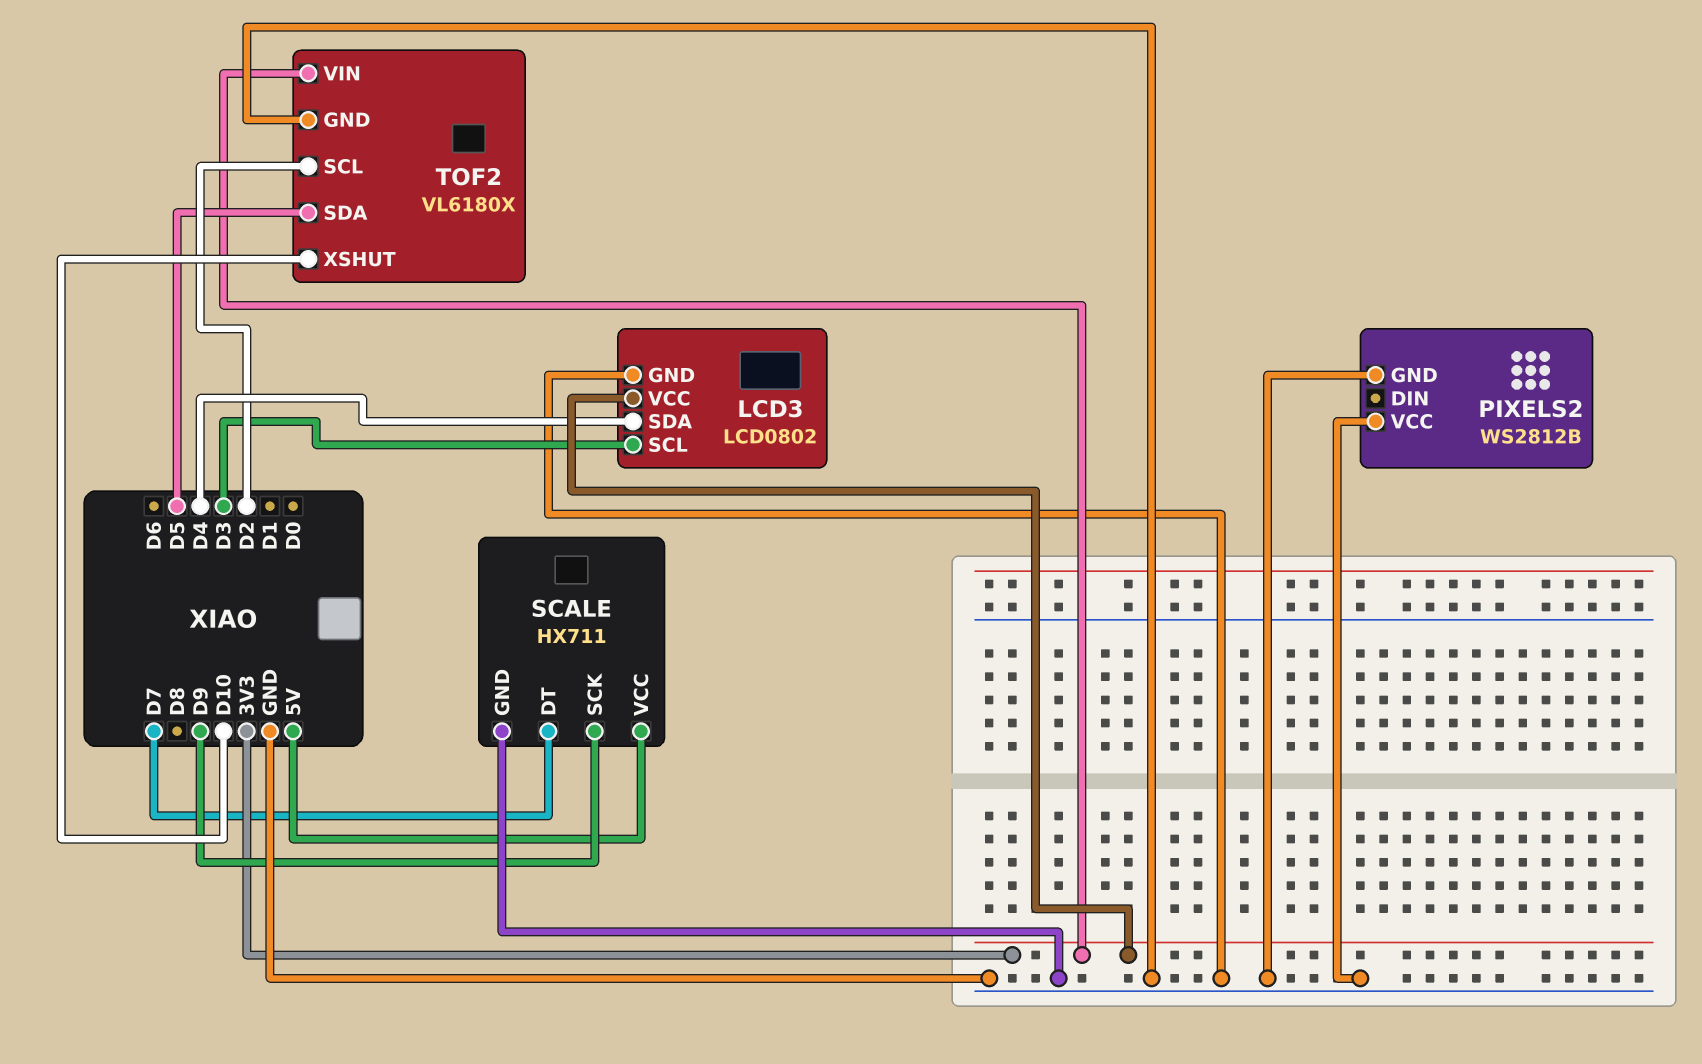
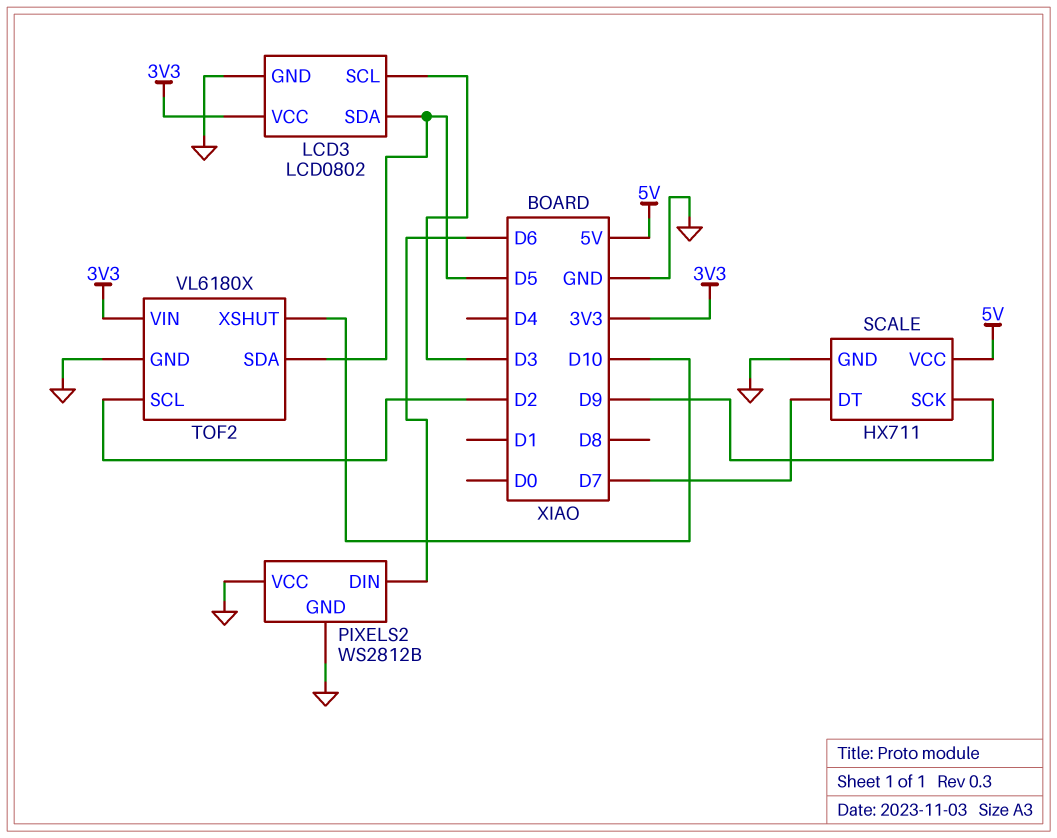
LCD3 pin SDA: D4 -> D5
PIXELS2 pin DIN: none -> D6

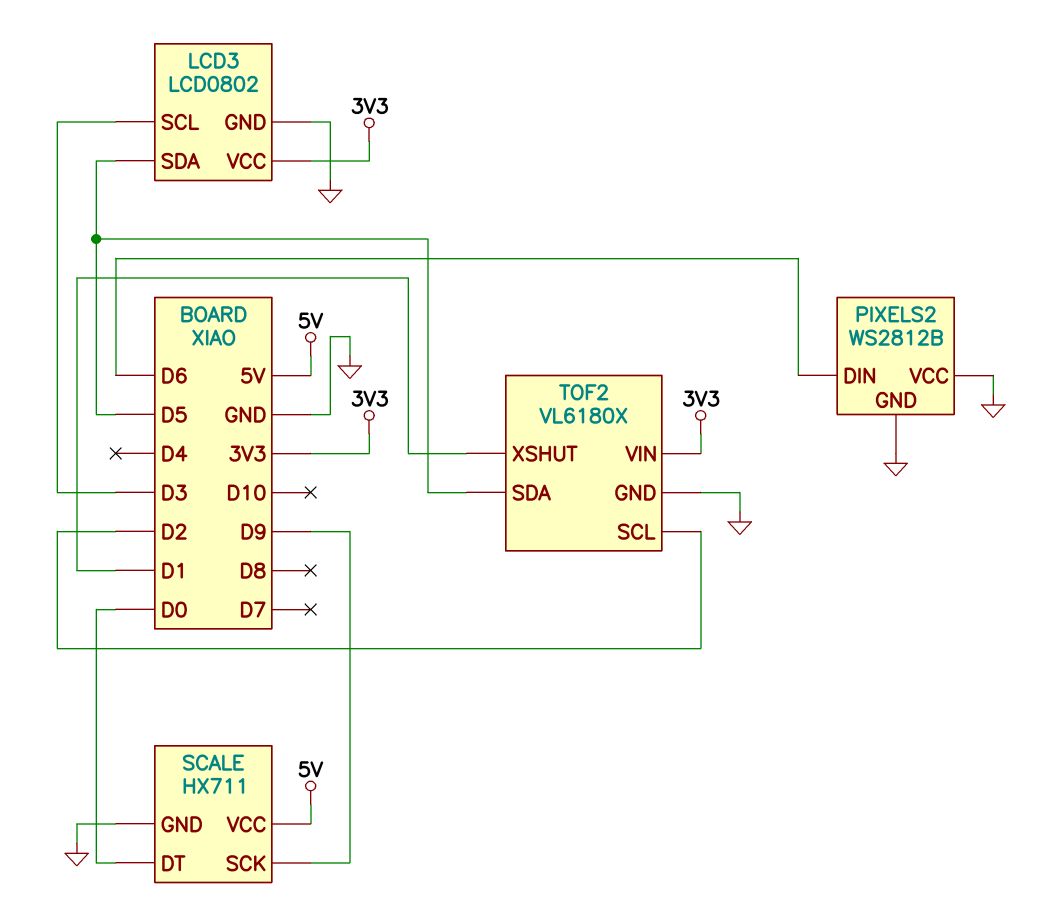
SCALE pin DT: D7 -> D0
TOF2 pin XSHUT: D10 -> D1

